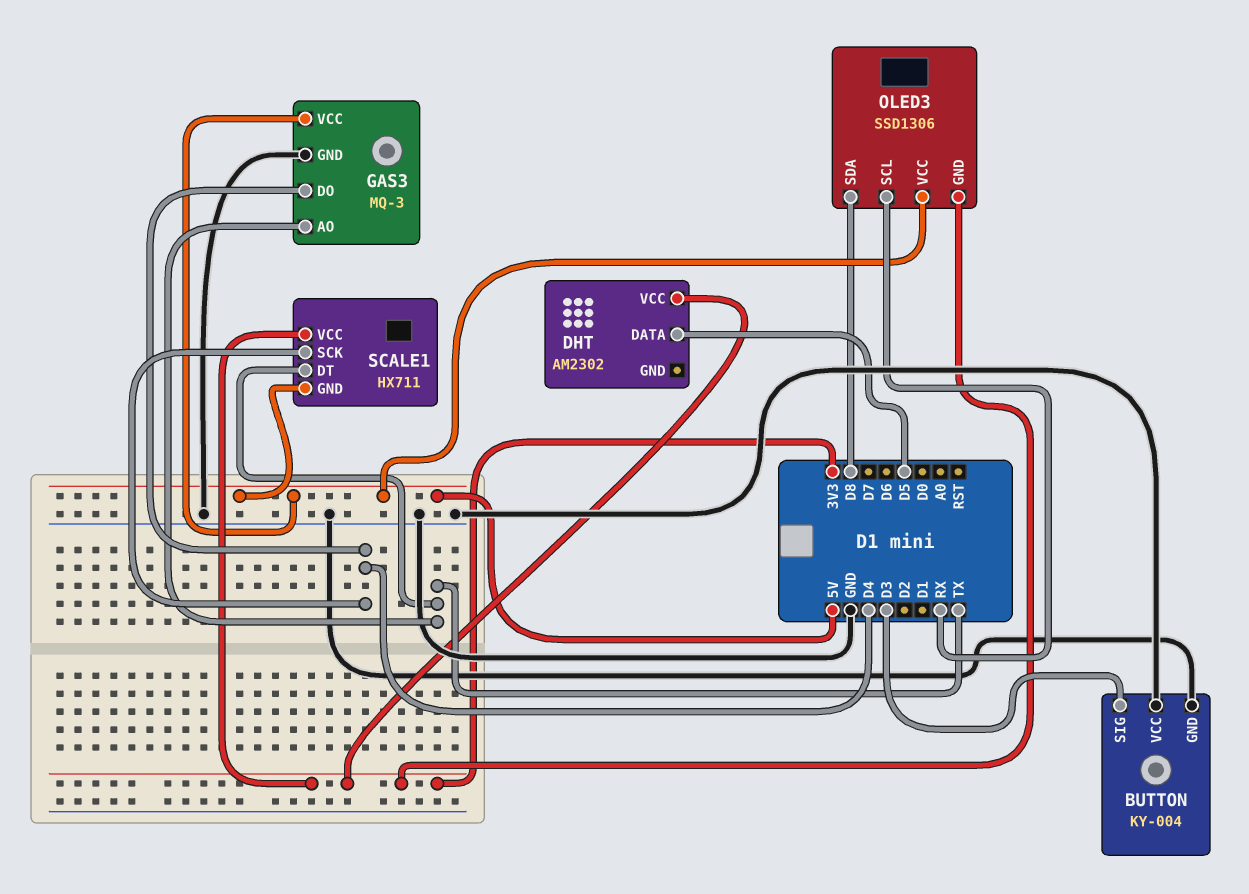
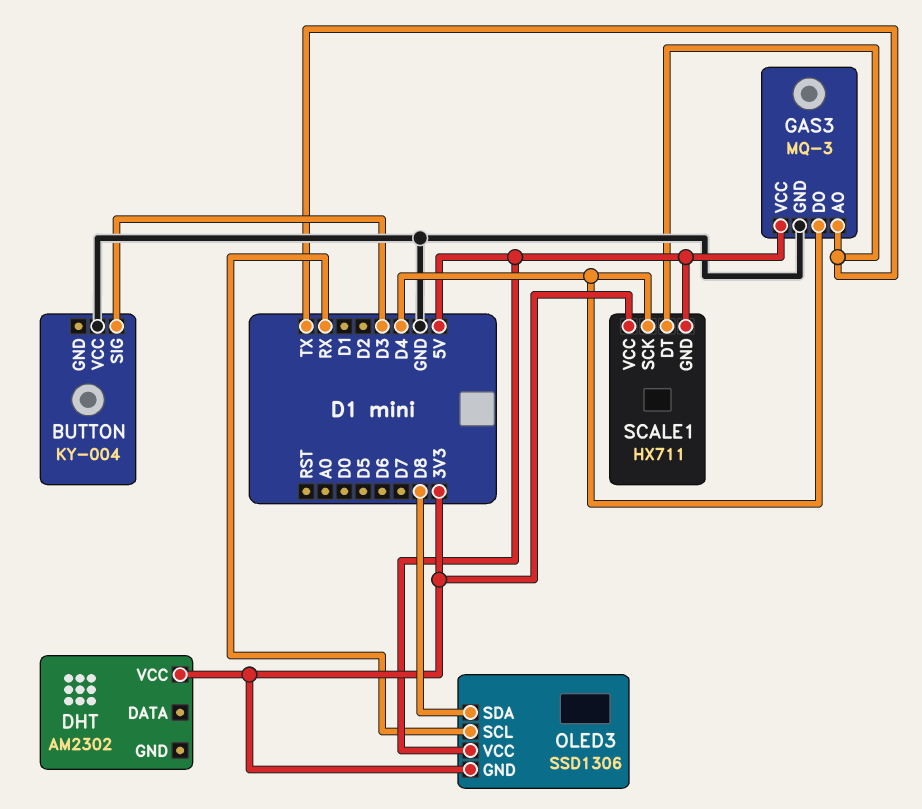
BUTTON pin GND: GND -> none
DHT pin DATA: D5 -> none

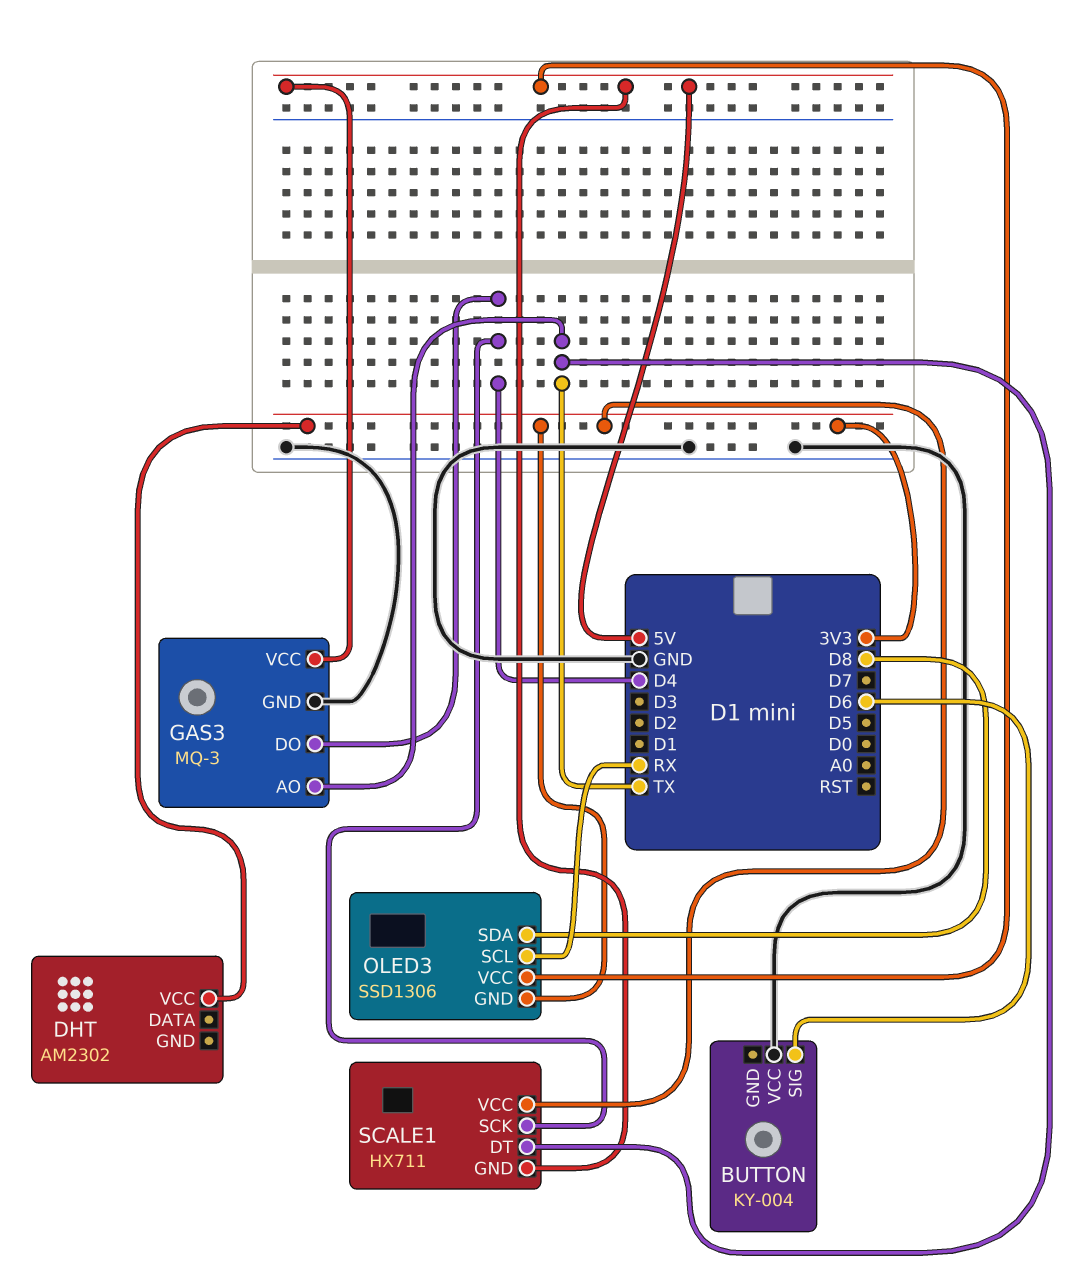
BUTTON pin SIG: D3 -> D6

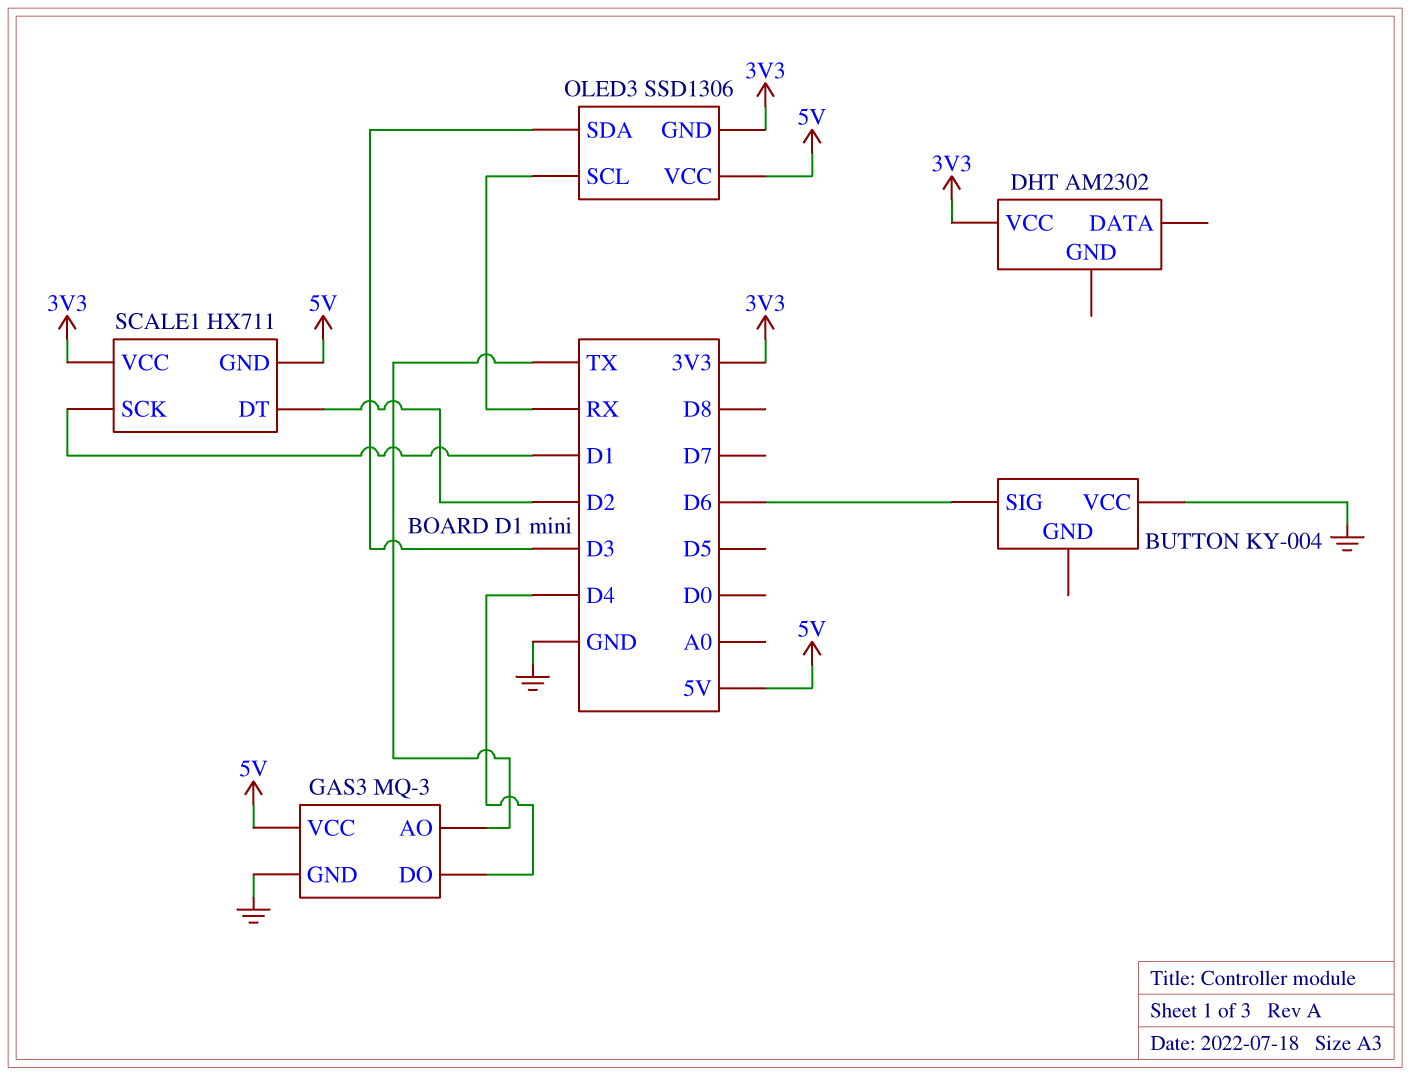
OLED3 pin SDA: D8 -> D3
SCALE1 pin DT: TX -> D2
SCALE1 pin SCK: D4 -> D1

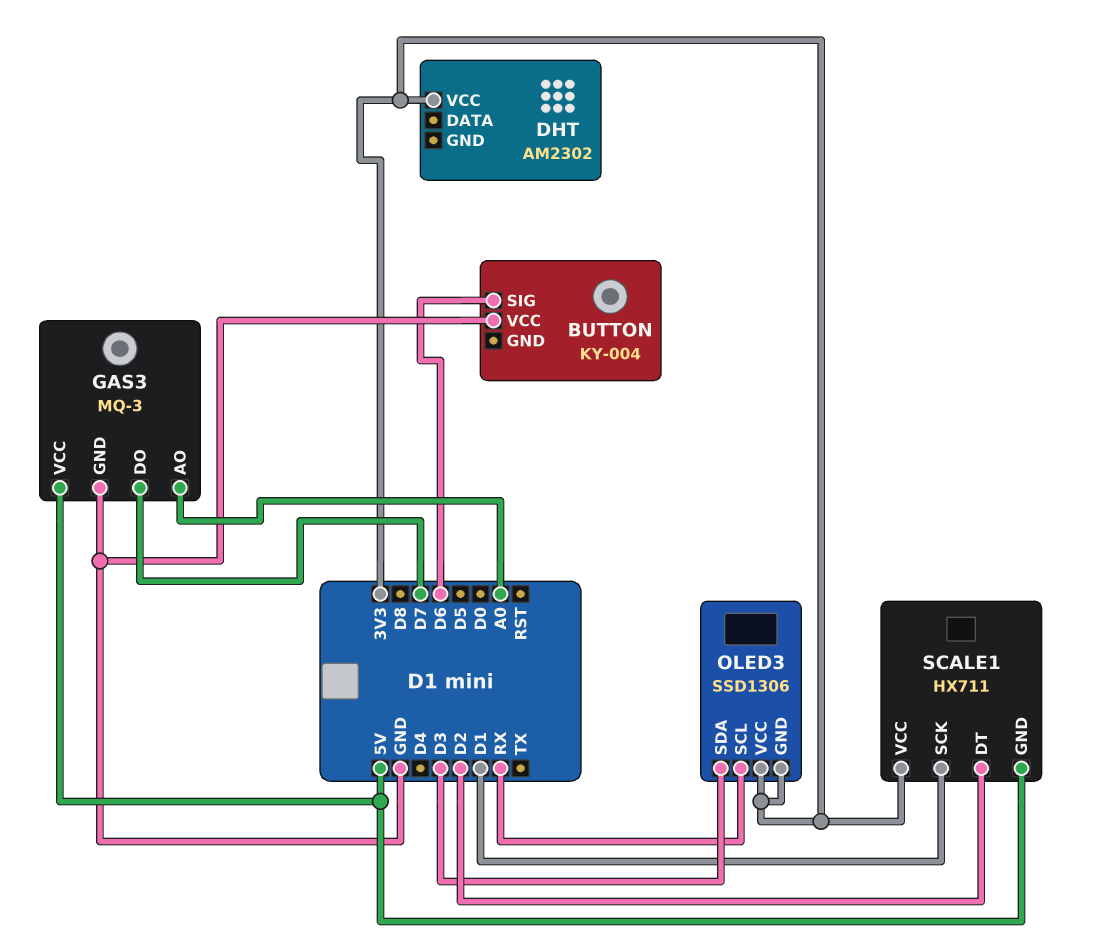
GAS3 pin AO: TX -> A0
GAS3 pin DO: D4 -> D7
OLED3 pin VCC: 5V -> 3V3

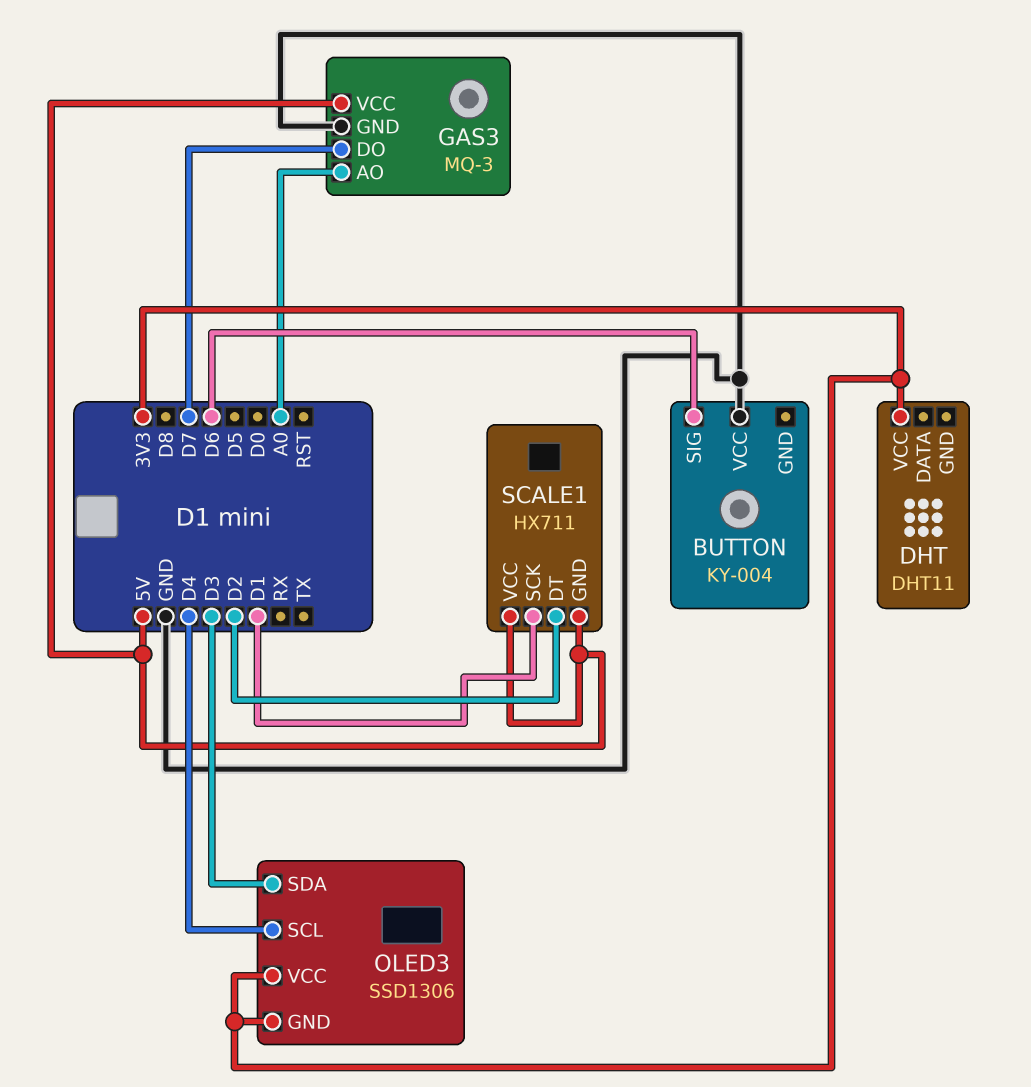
DHT: AM2302 -> DHT11
OLED3 pin SCL: RX -> D4
SCALE1 pin VCC: 3V3 -> 5V

